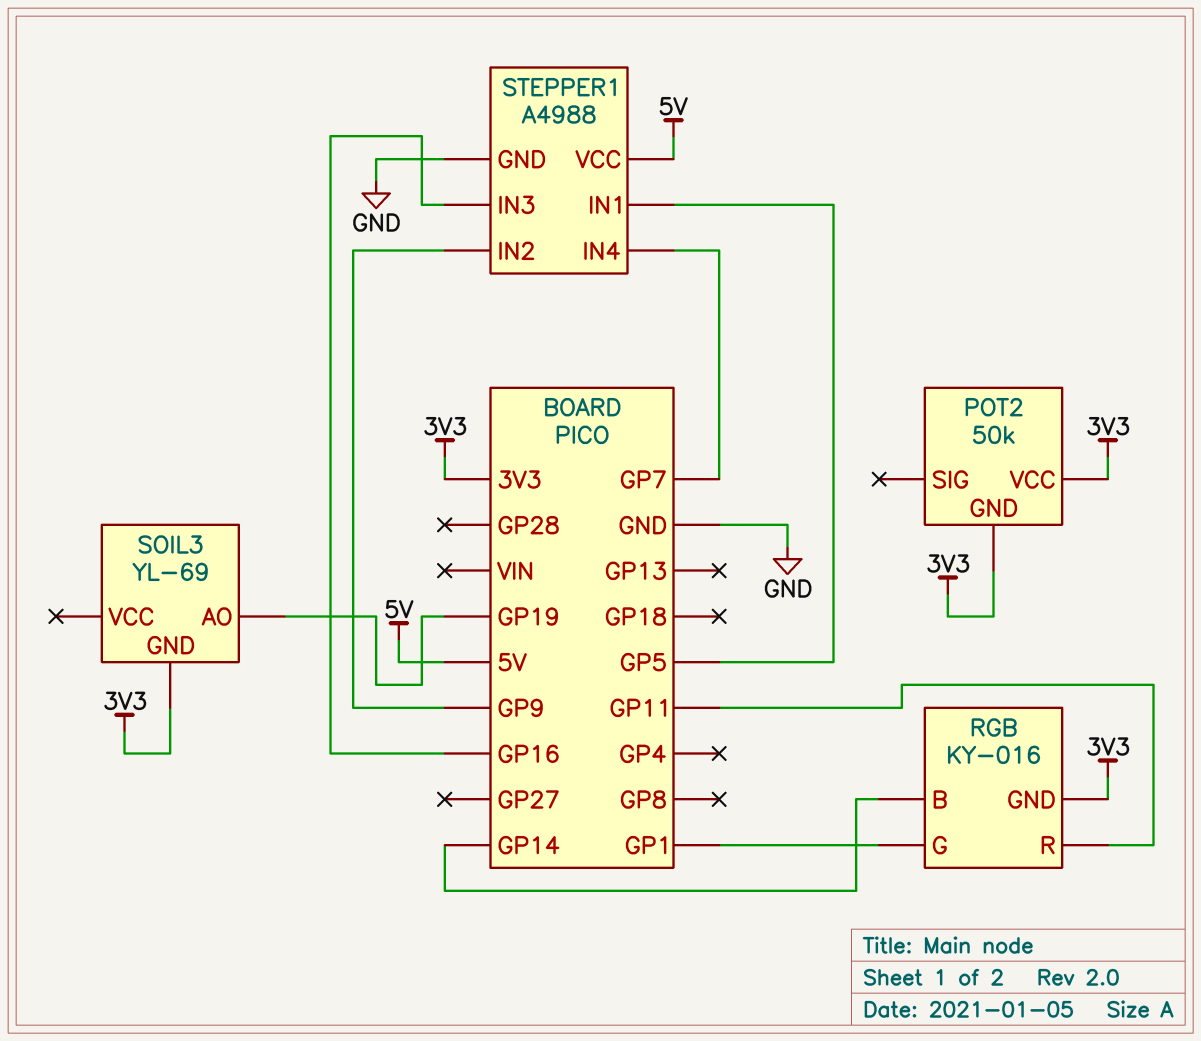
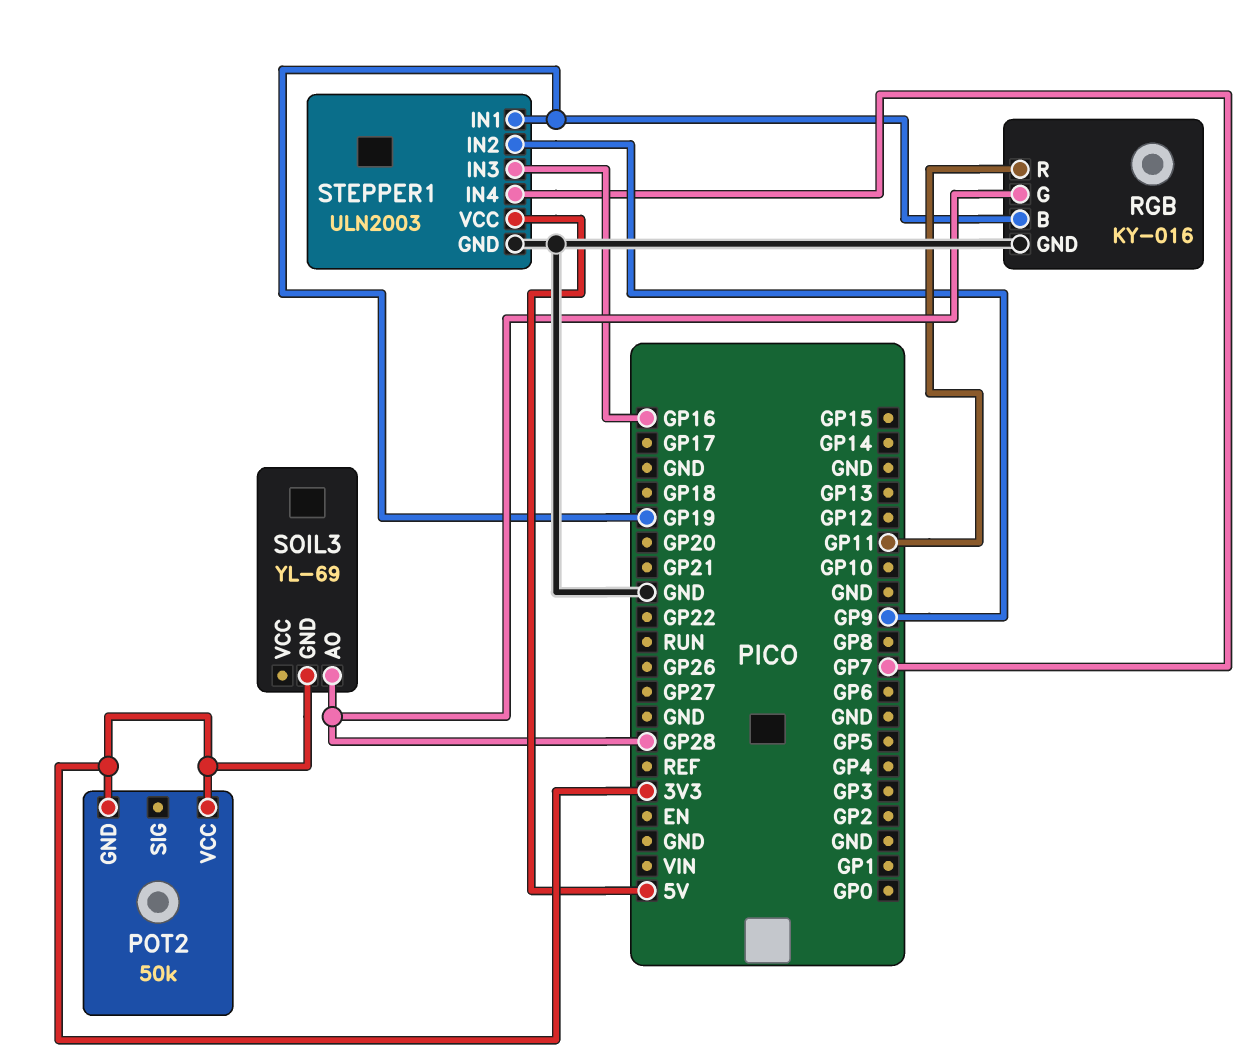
RGB pin B: GP14 -> GP19
RGB pin G: GP1 -> GP28
RGB pin GND: 3V3 -> GND
SOIL3 pin AO: GP19 -> GP28
STEPPER1: A4988 -> ULN2003
STEPPER1 pin IN1: GP5 -> GP19

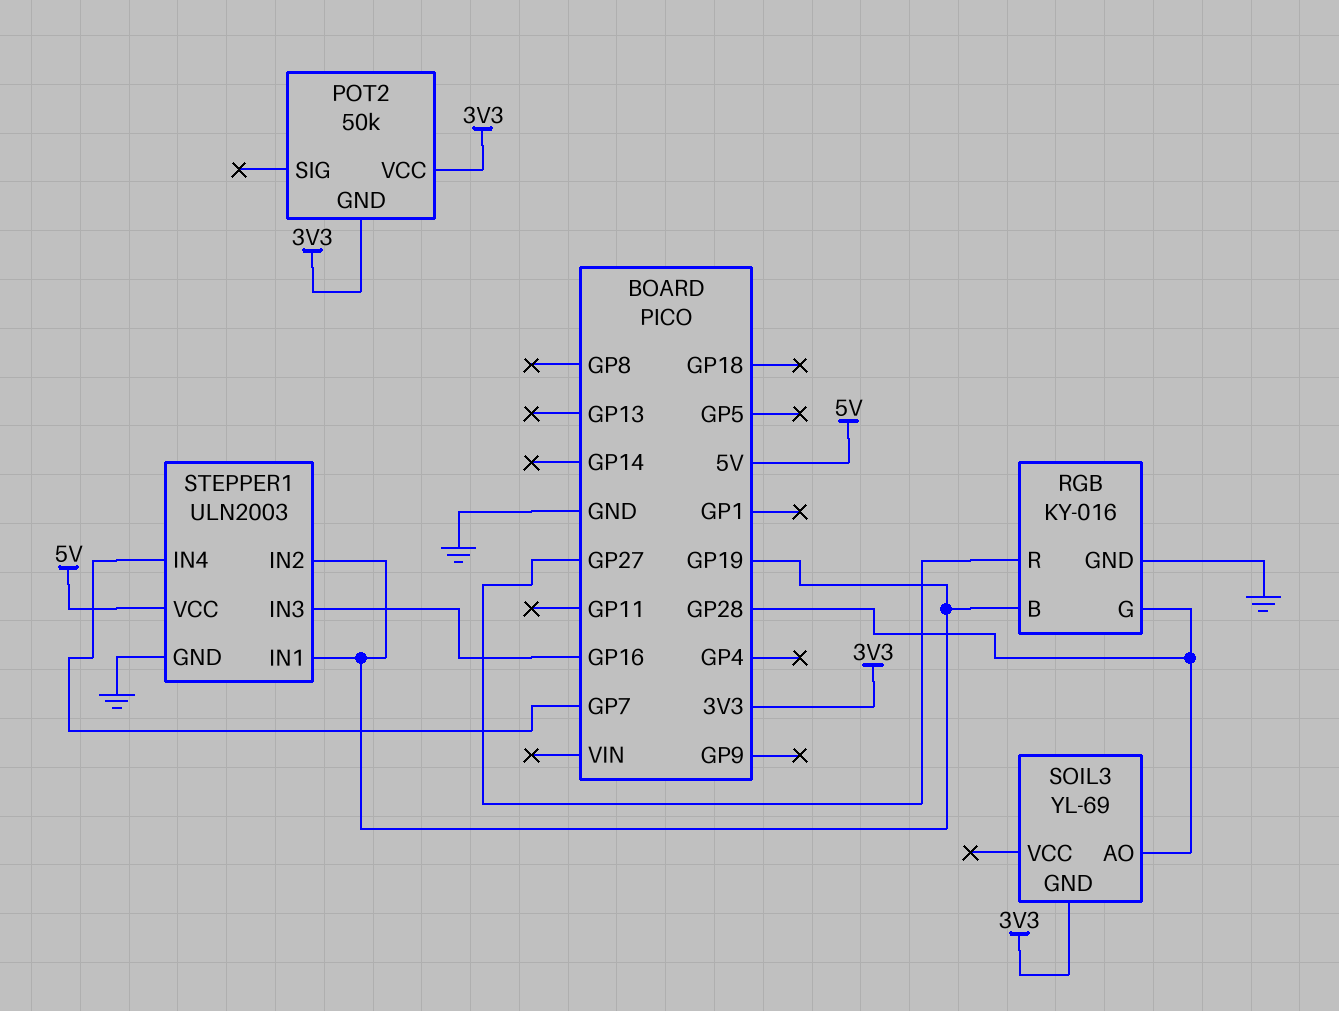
RGB pin R: GP11 -> GP27
STEPPER1 pin IN2: GP9 -> GP19

